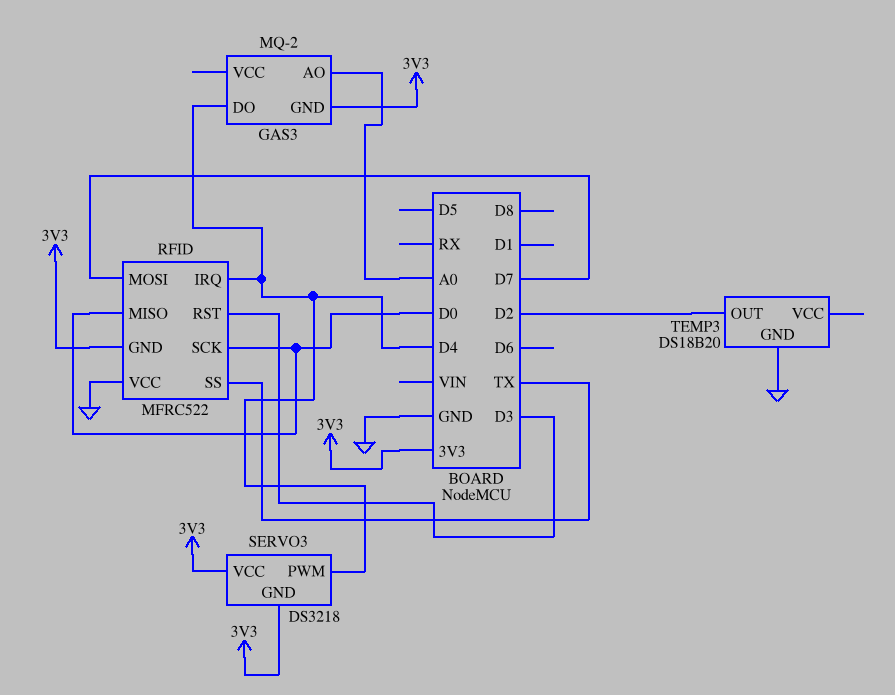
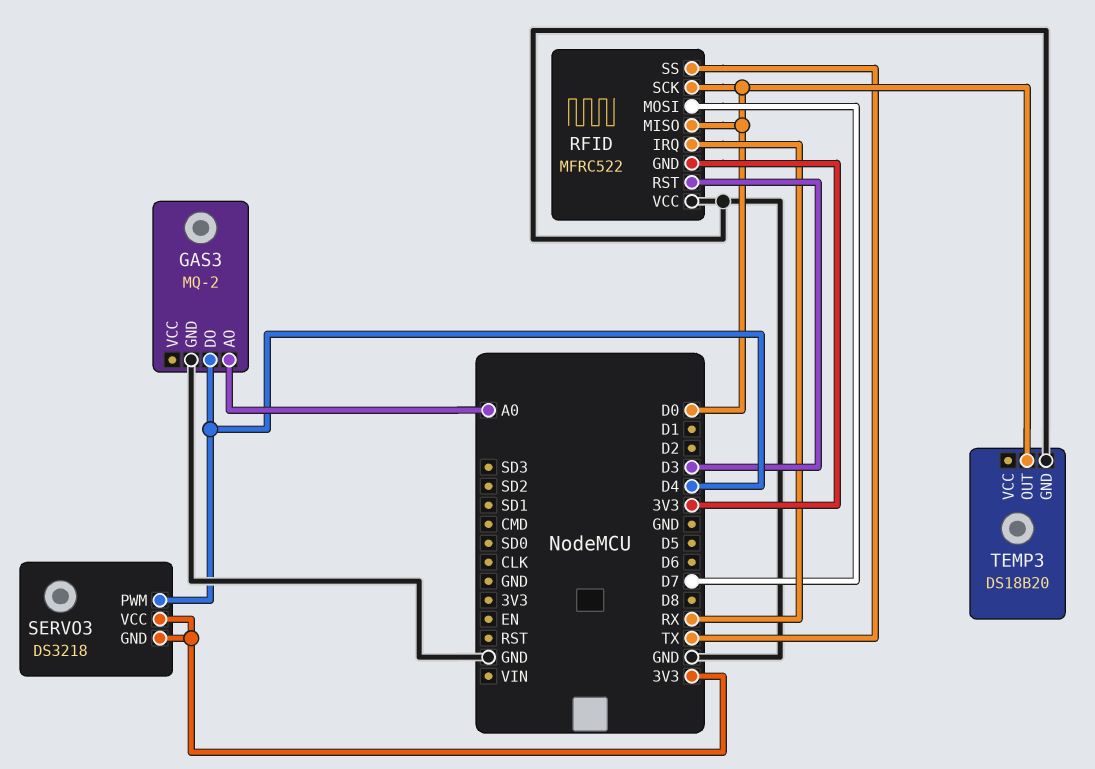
GAS3 pin GND: 3V3 -> GND
RFID pin IRQ: D4 -> RX
TEMP3 pin OUT: D2 -> D0

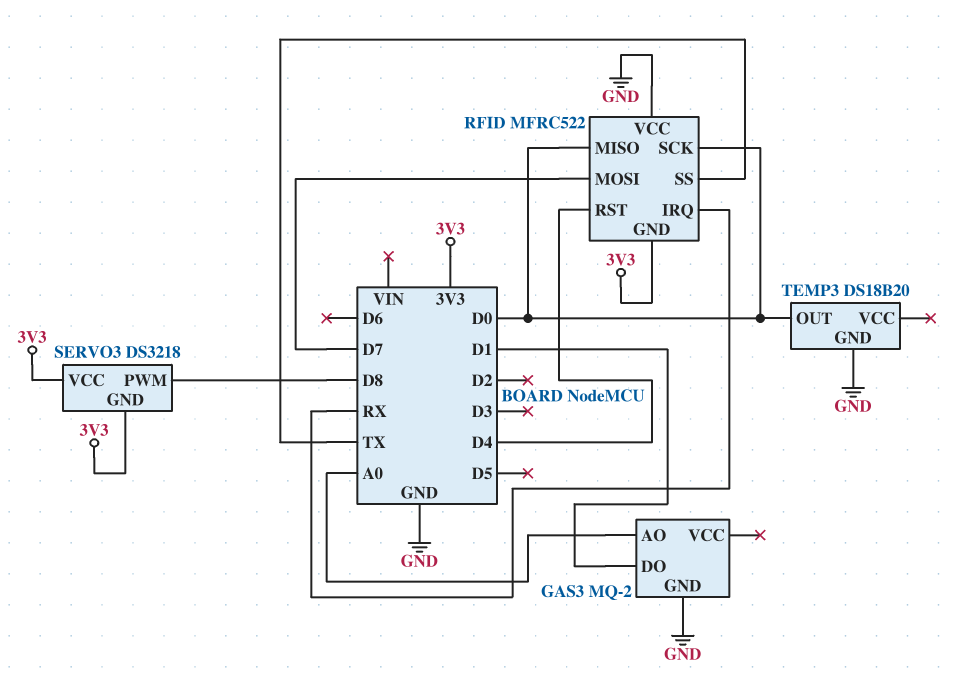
GAS3 pin DO: D4 -> D1
RFID pin RST: D3 -> D4
SERVO3 pin PWM: D4 -> D8

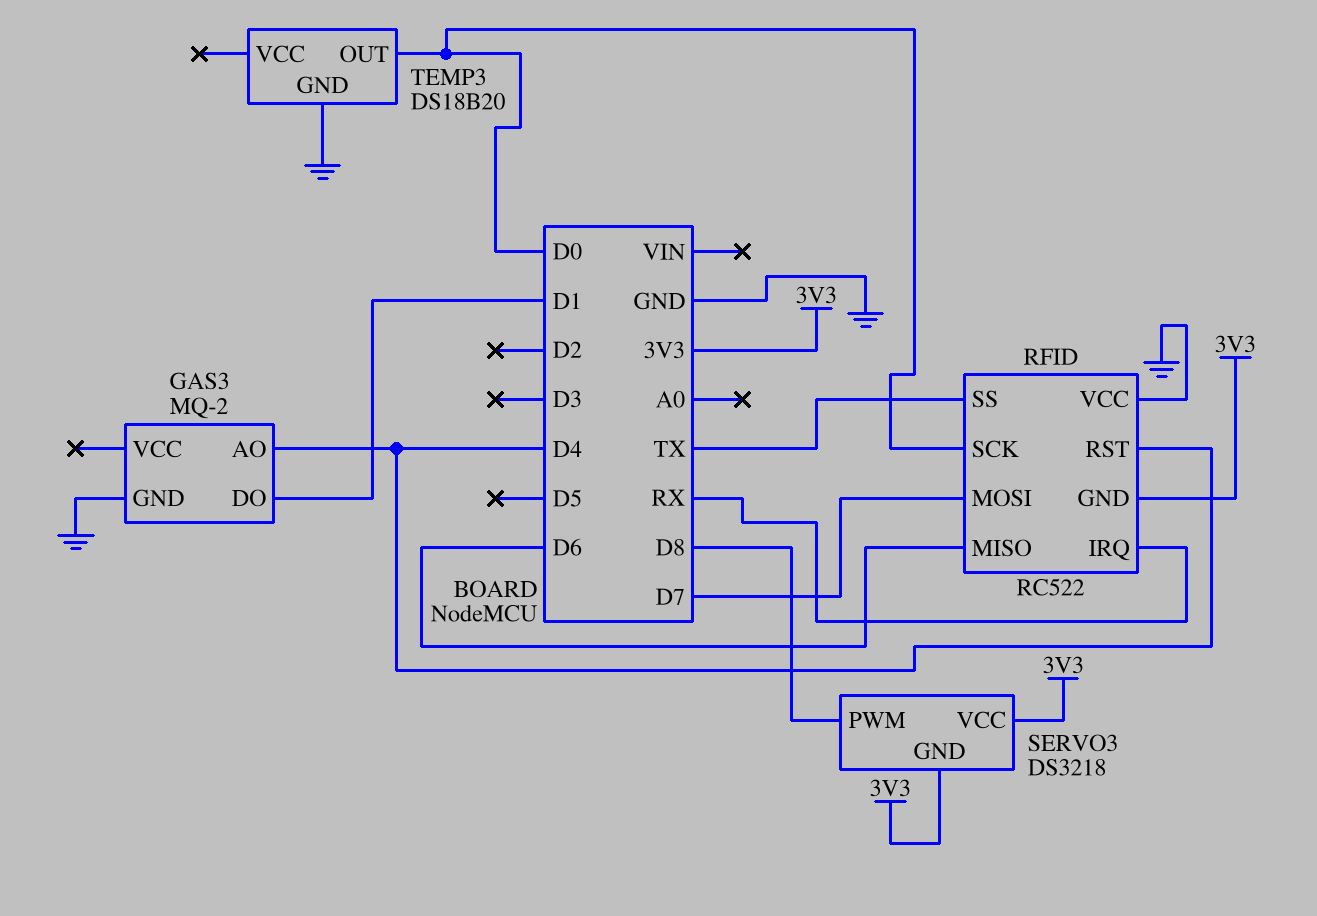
GAS3 pin AO: A0 -> D4
RFID: MFRC522 -> RC522
RFID pin MISO: D0 -> D6

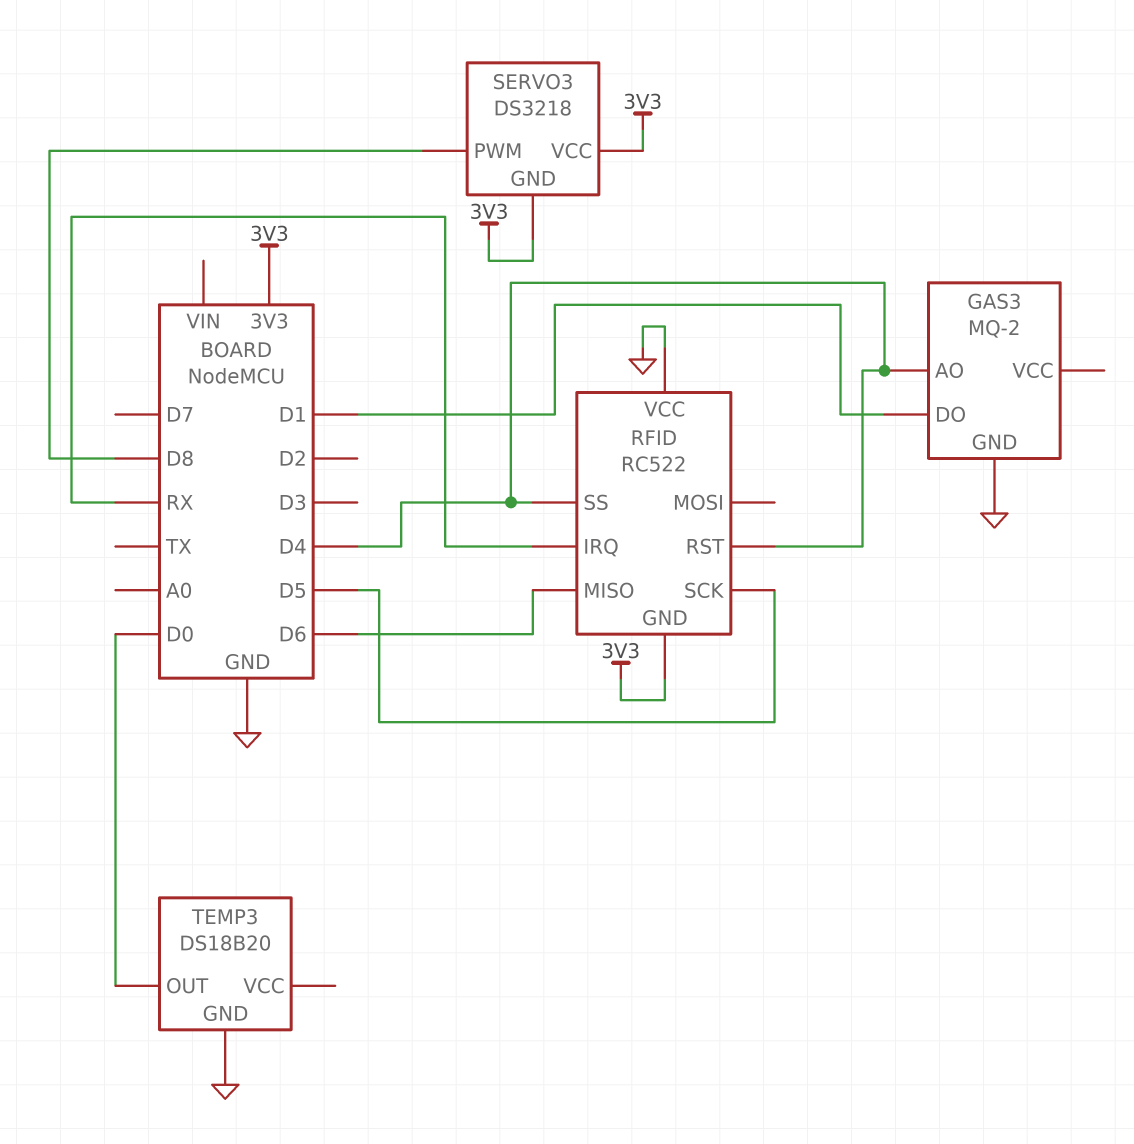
RFID pin MOSI: D7 -> none
RFID pin SCK: D0 -> D5
RFID pin SS: TX -> D4

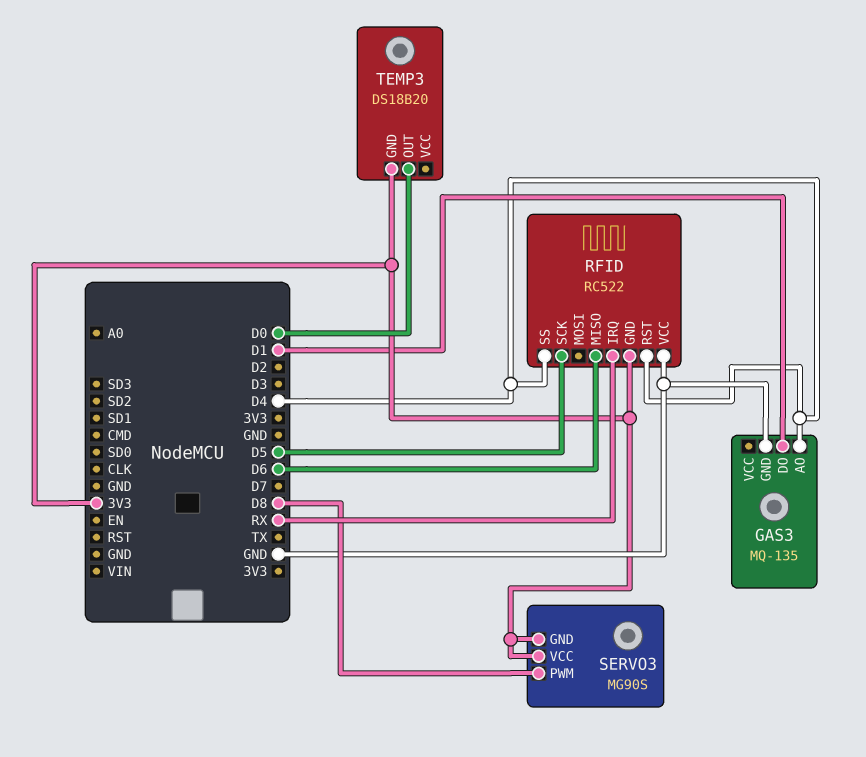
GAS3: MQ-2 -> MQ-135
SERVO3: DS3218 -> MG90S
TEMP3 pin GND: GND -> 3V3

